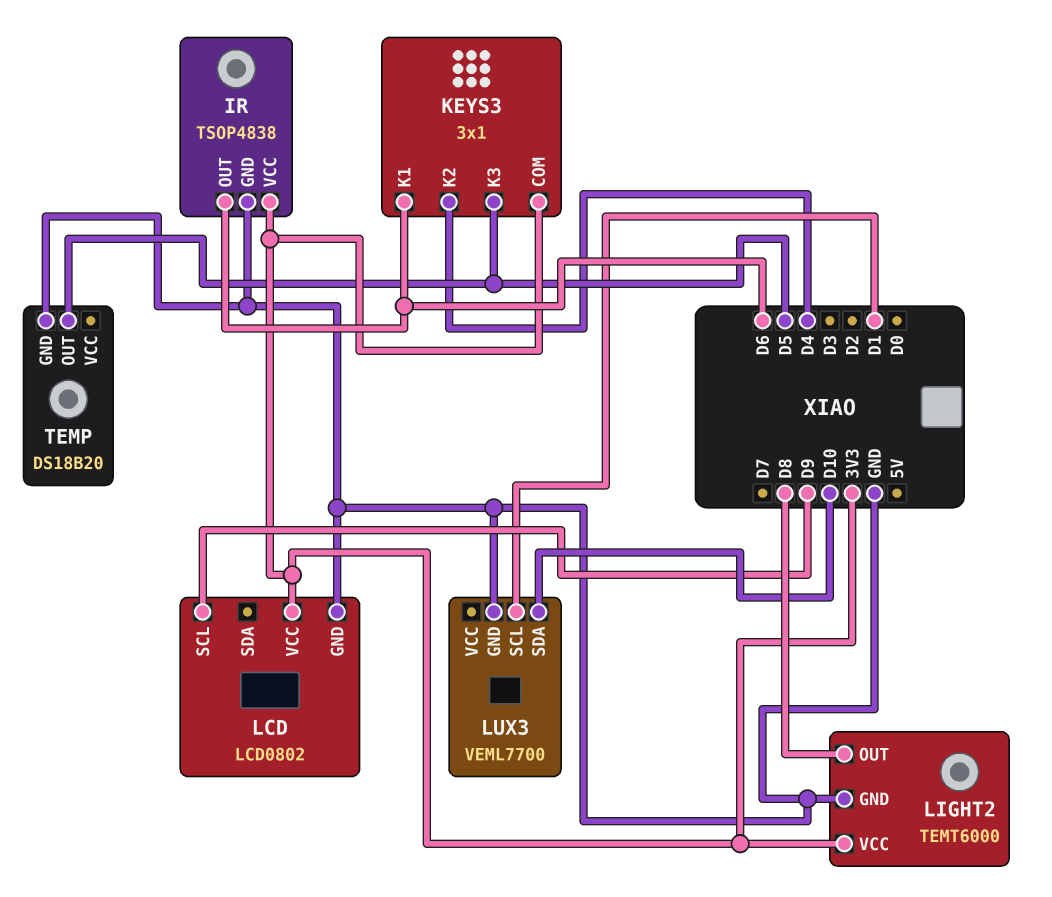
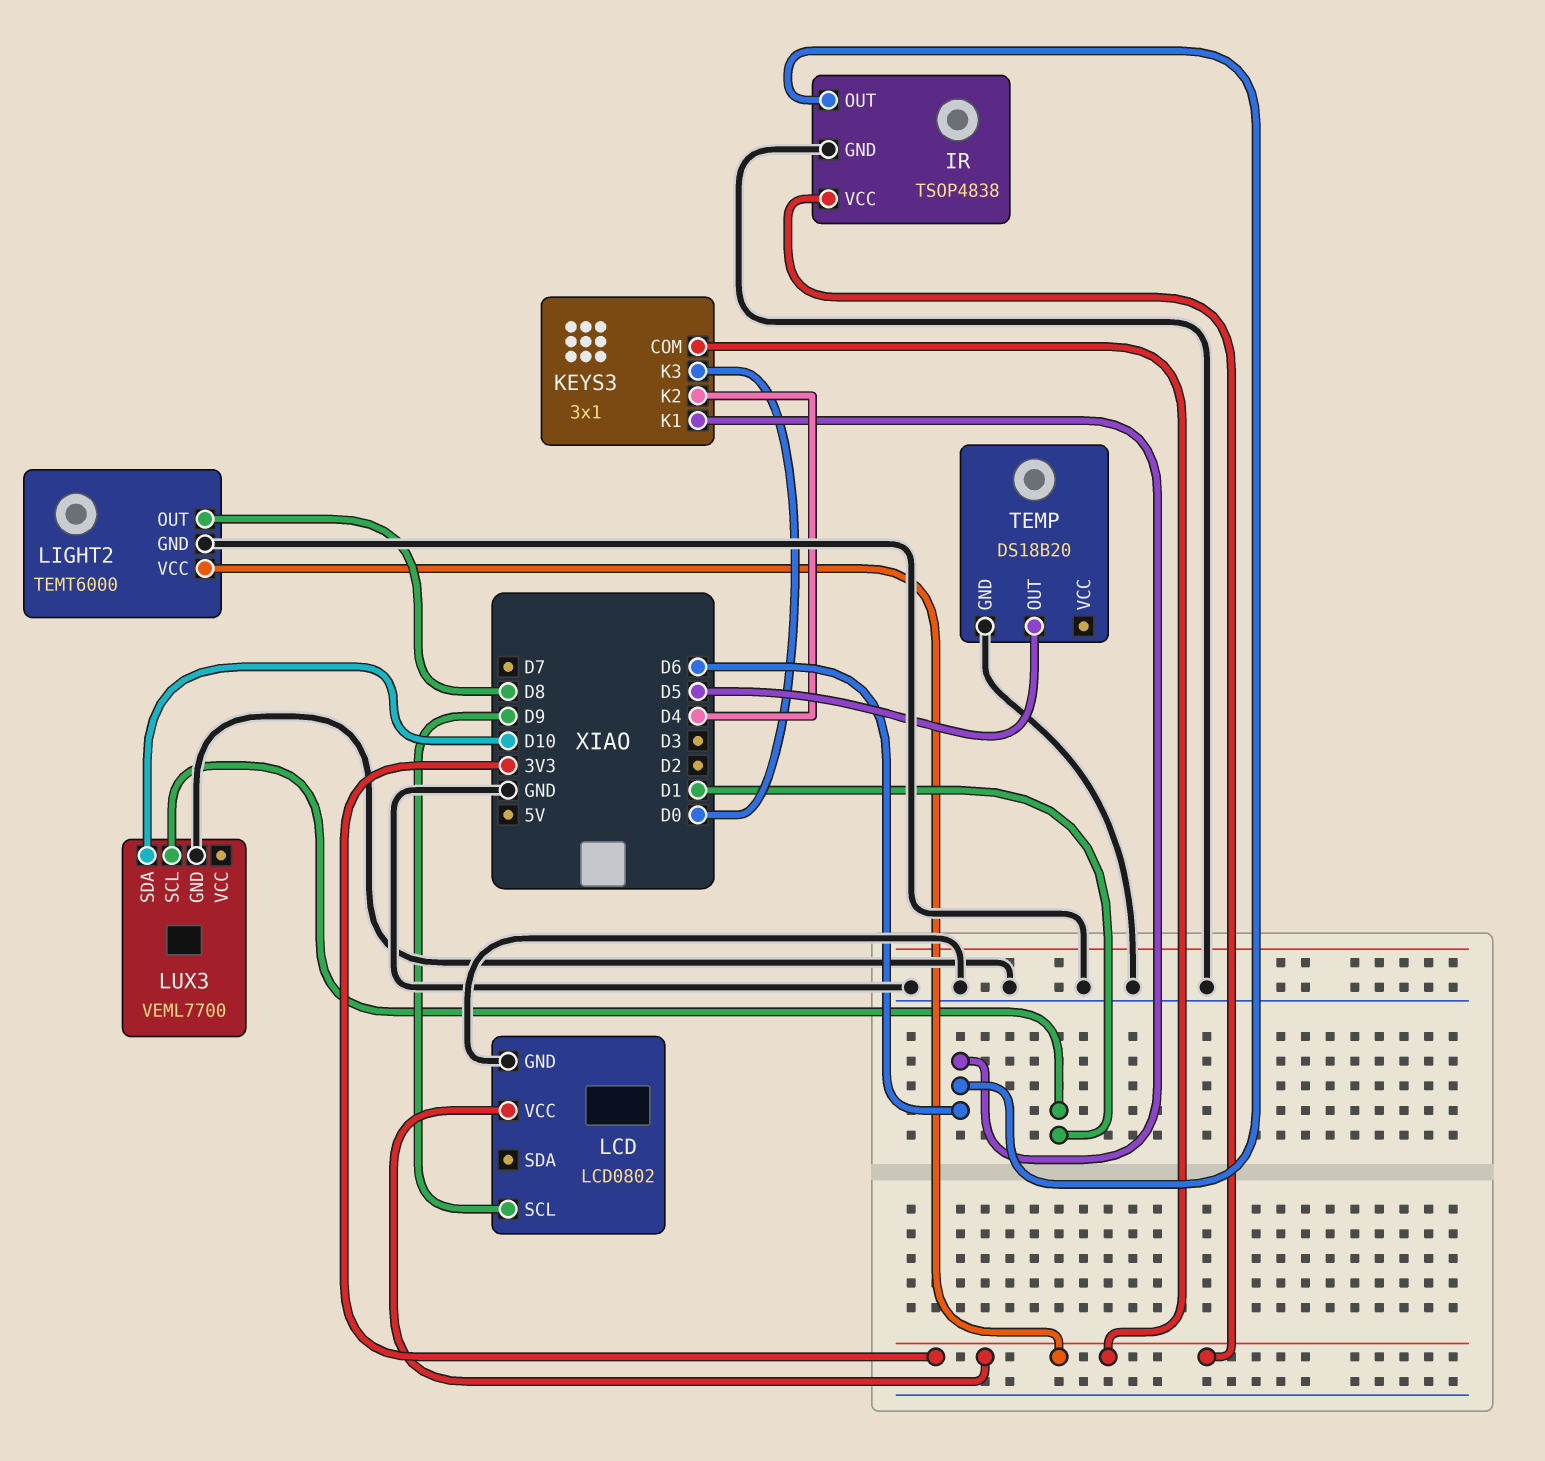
KEYS3 pin K3: D5 -> D0

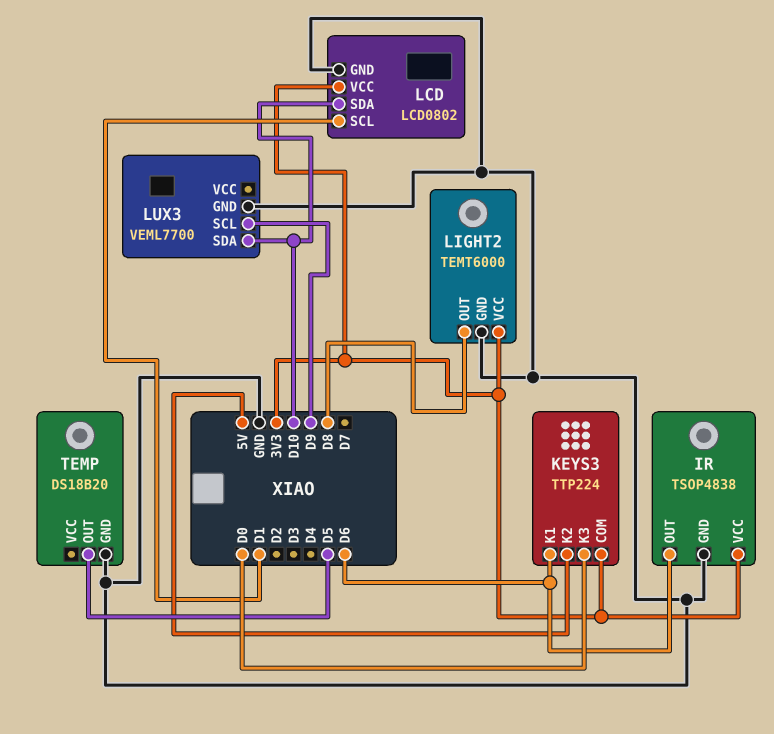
KEYS3: 3x1 -> TTP224
KEYS3 pin K2: D4 -> 5V
LCD pin SCL: D9 -> D1
LCD pin SDA: none -> D10
LUX3 pin SCL: D1 -> D9

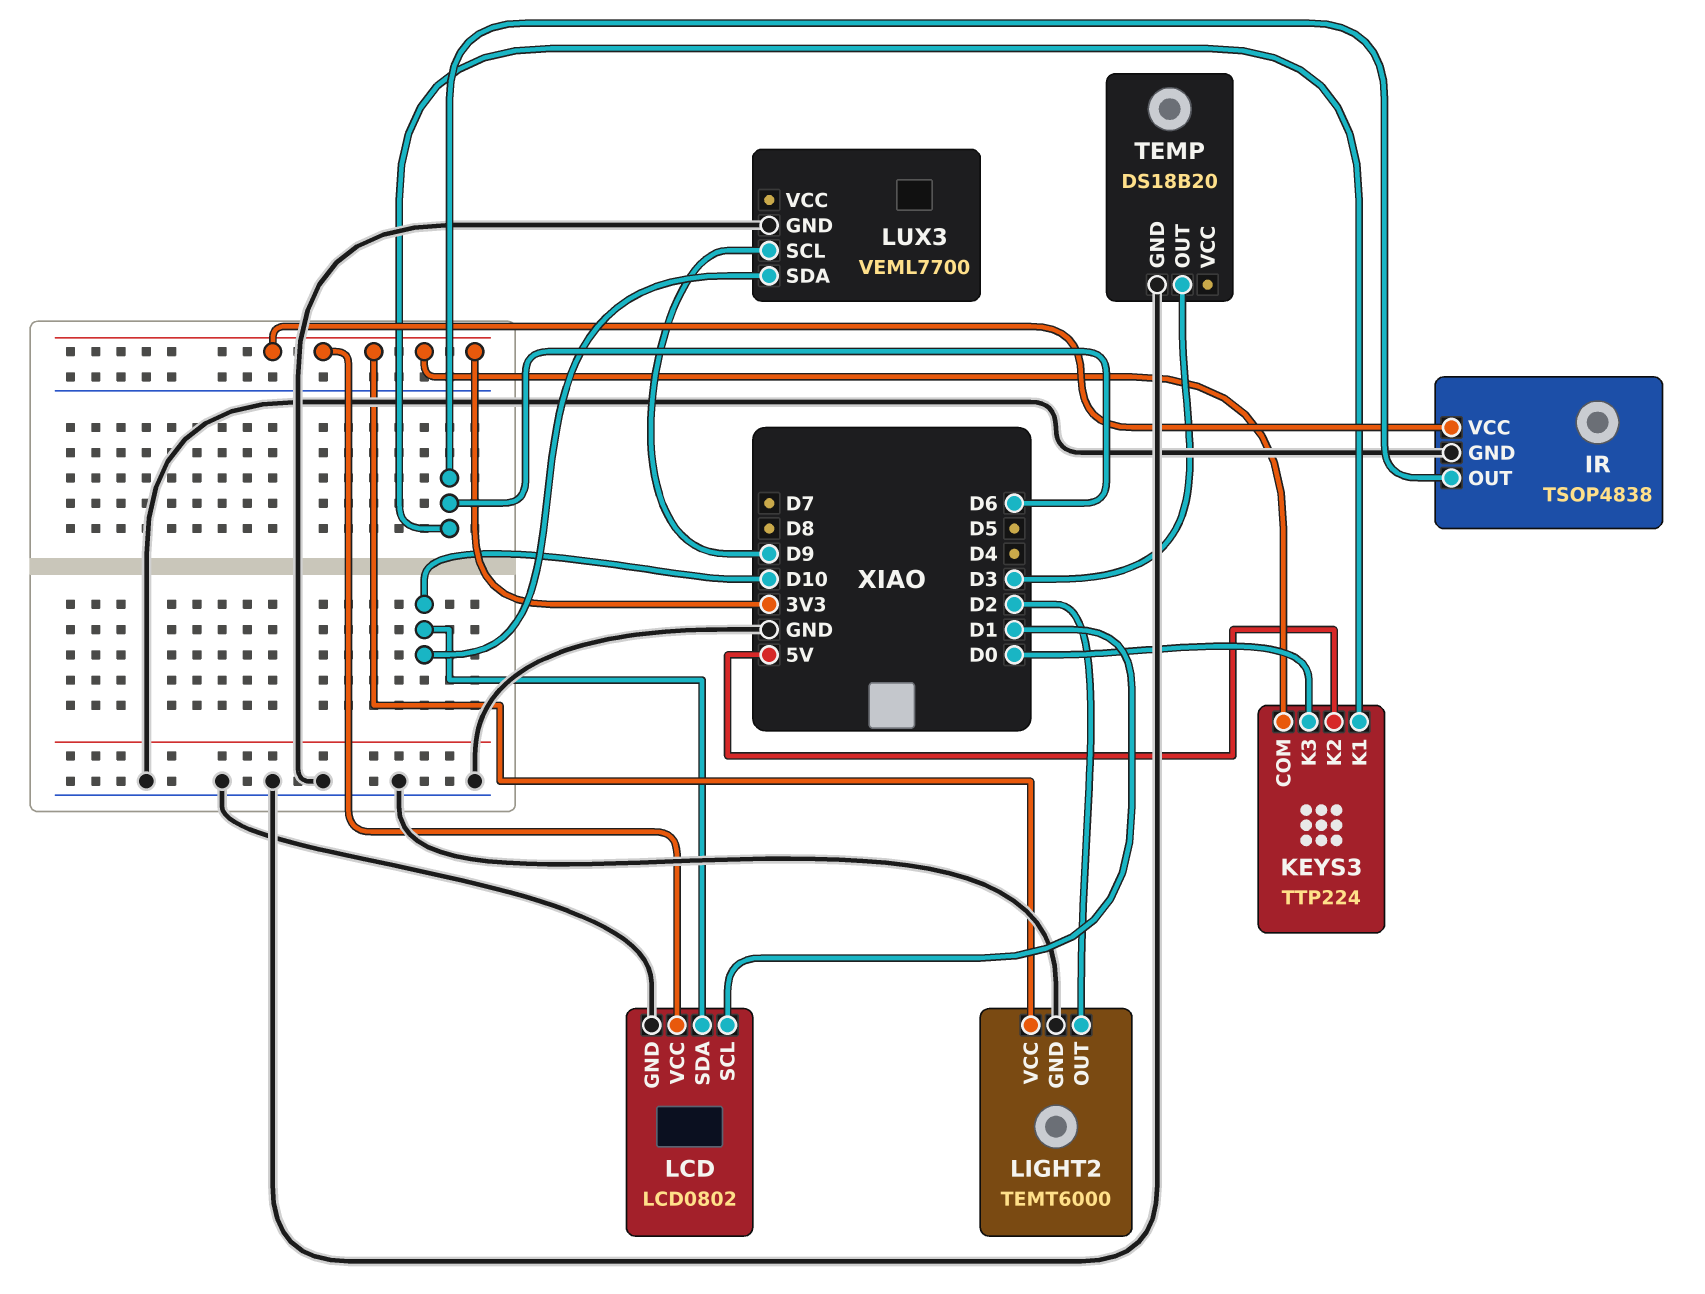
LIGHT2 pin OUT: D8 -> D2
TEMP pin OUT: D5 -> D3

